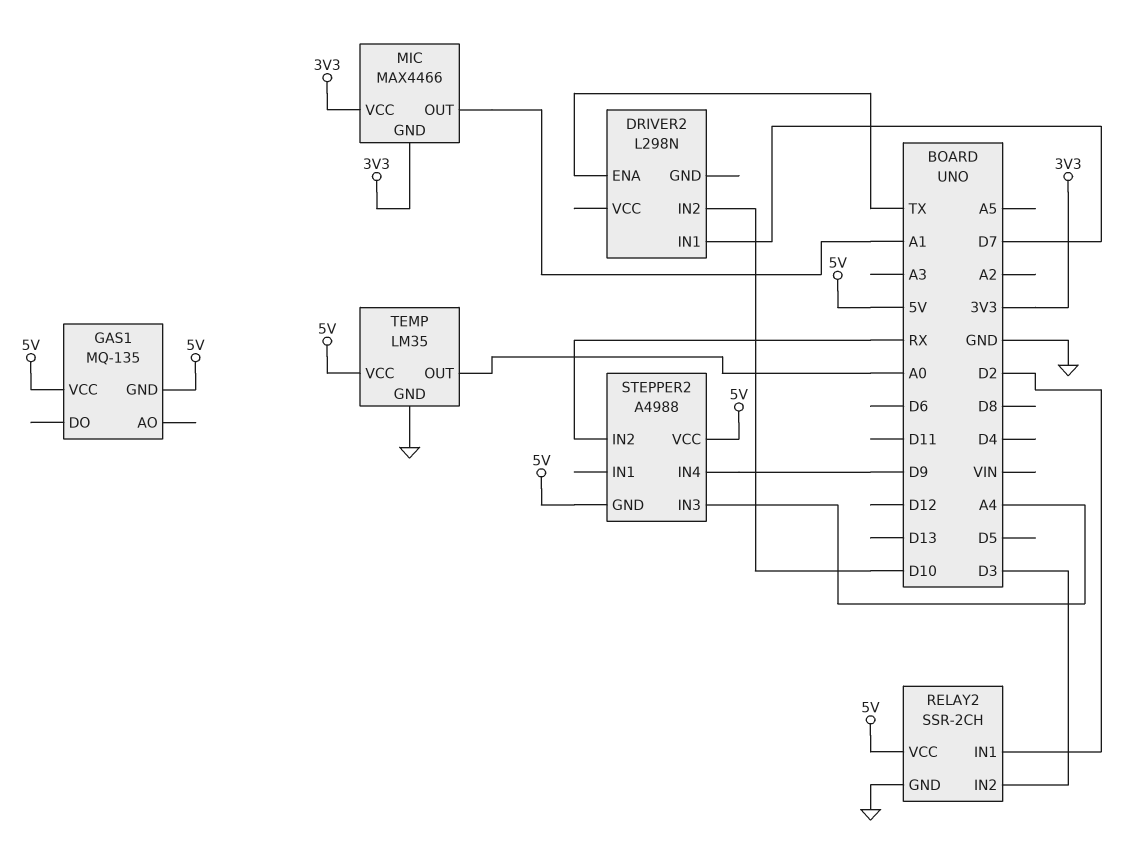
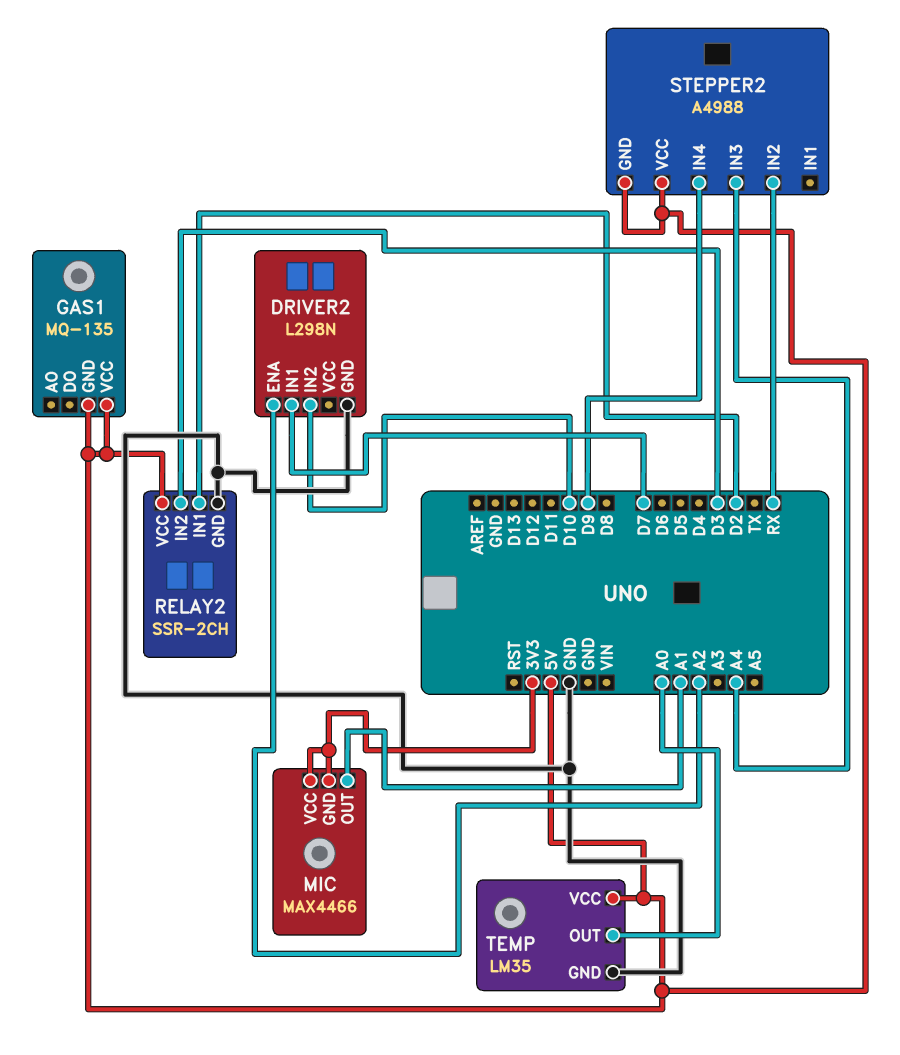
DRIVER2 pin ENA: TX -> A2
DRIVER2 pin GND: none -> GND

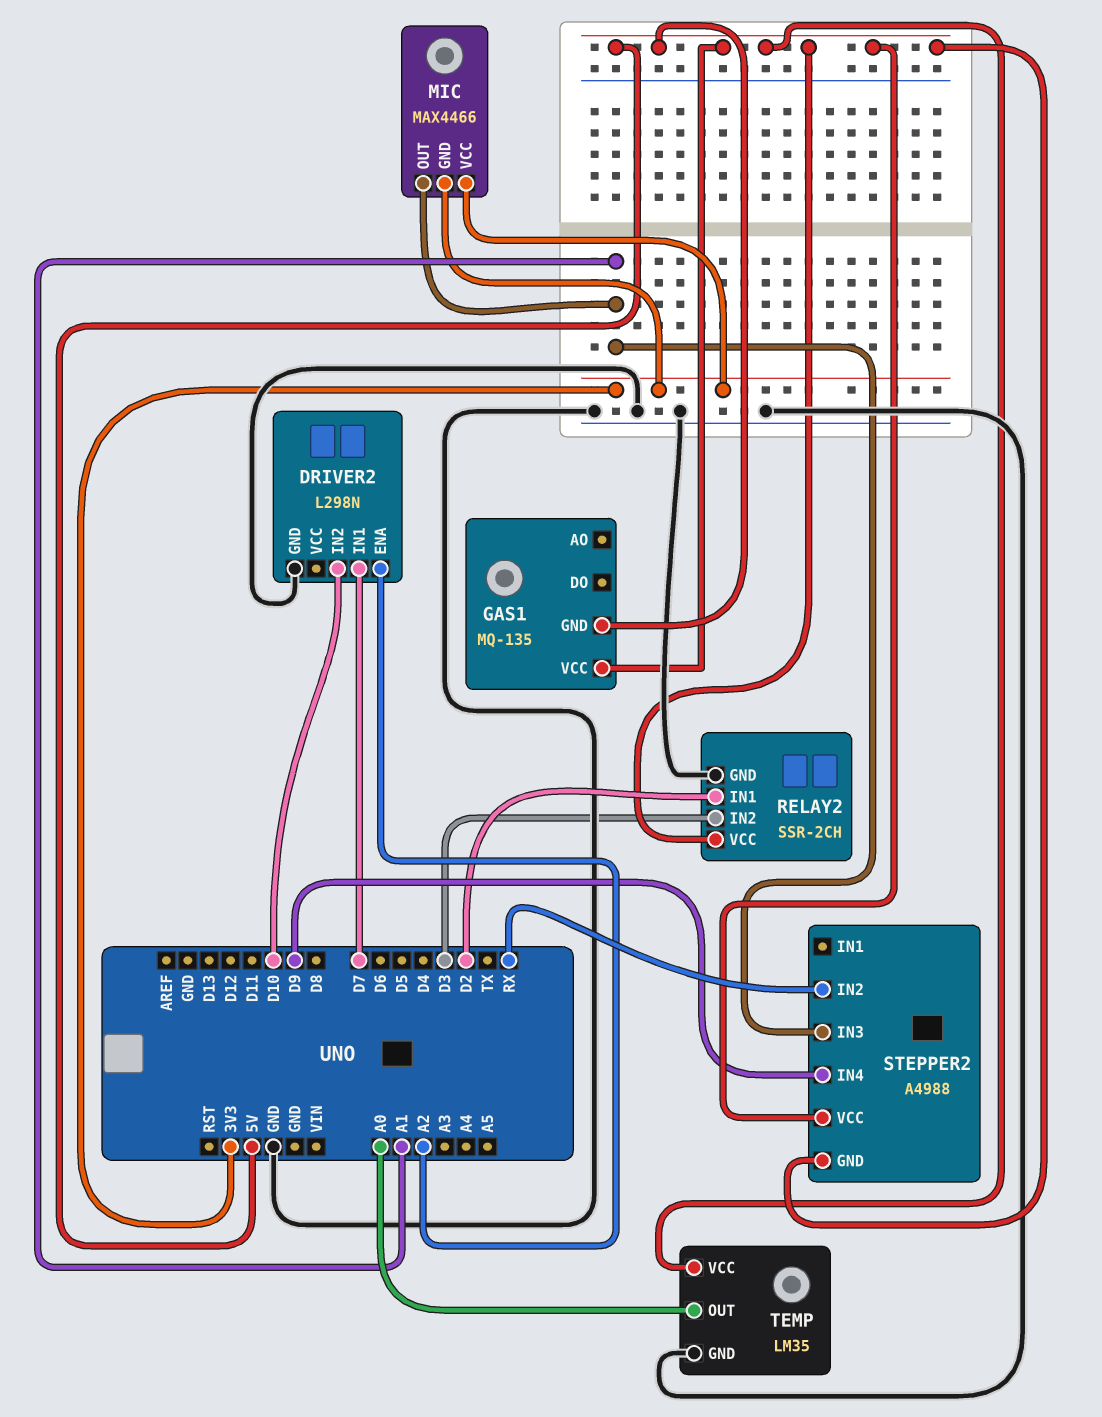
STEPPER2 pin IN3: A4 -> A1

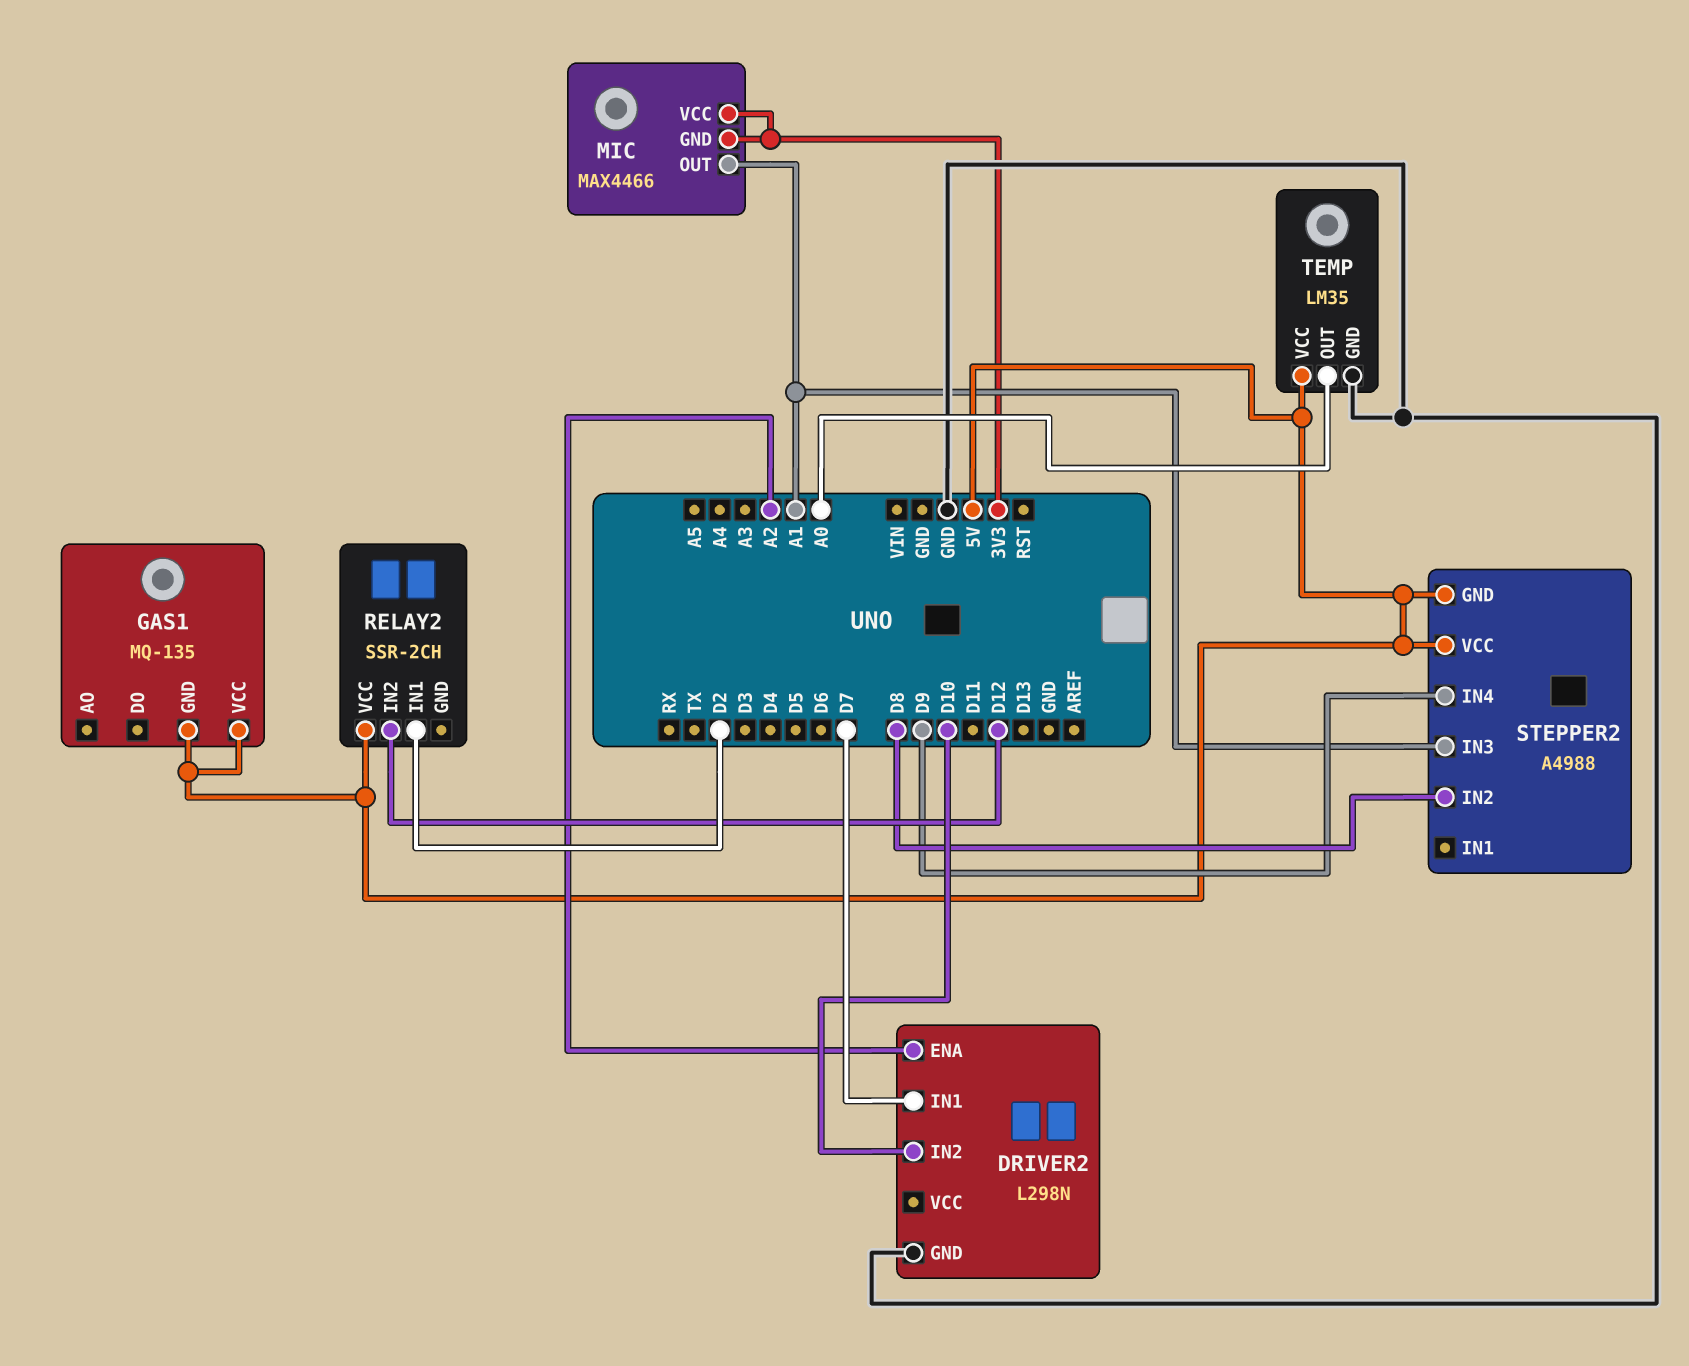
RELAY2 pin GND: GND -> none
RELAY2 pin IN2: D3 -> D12
STEPPER2 pin IN2: RX -> D8

